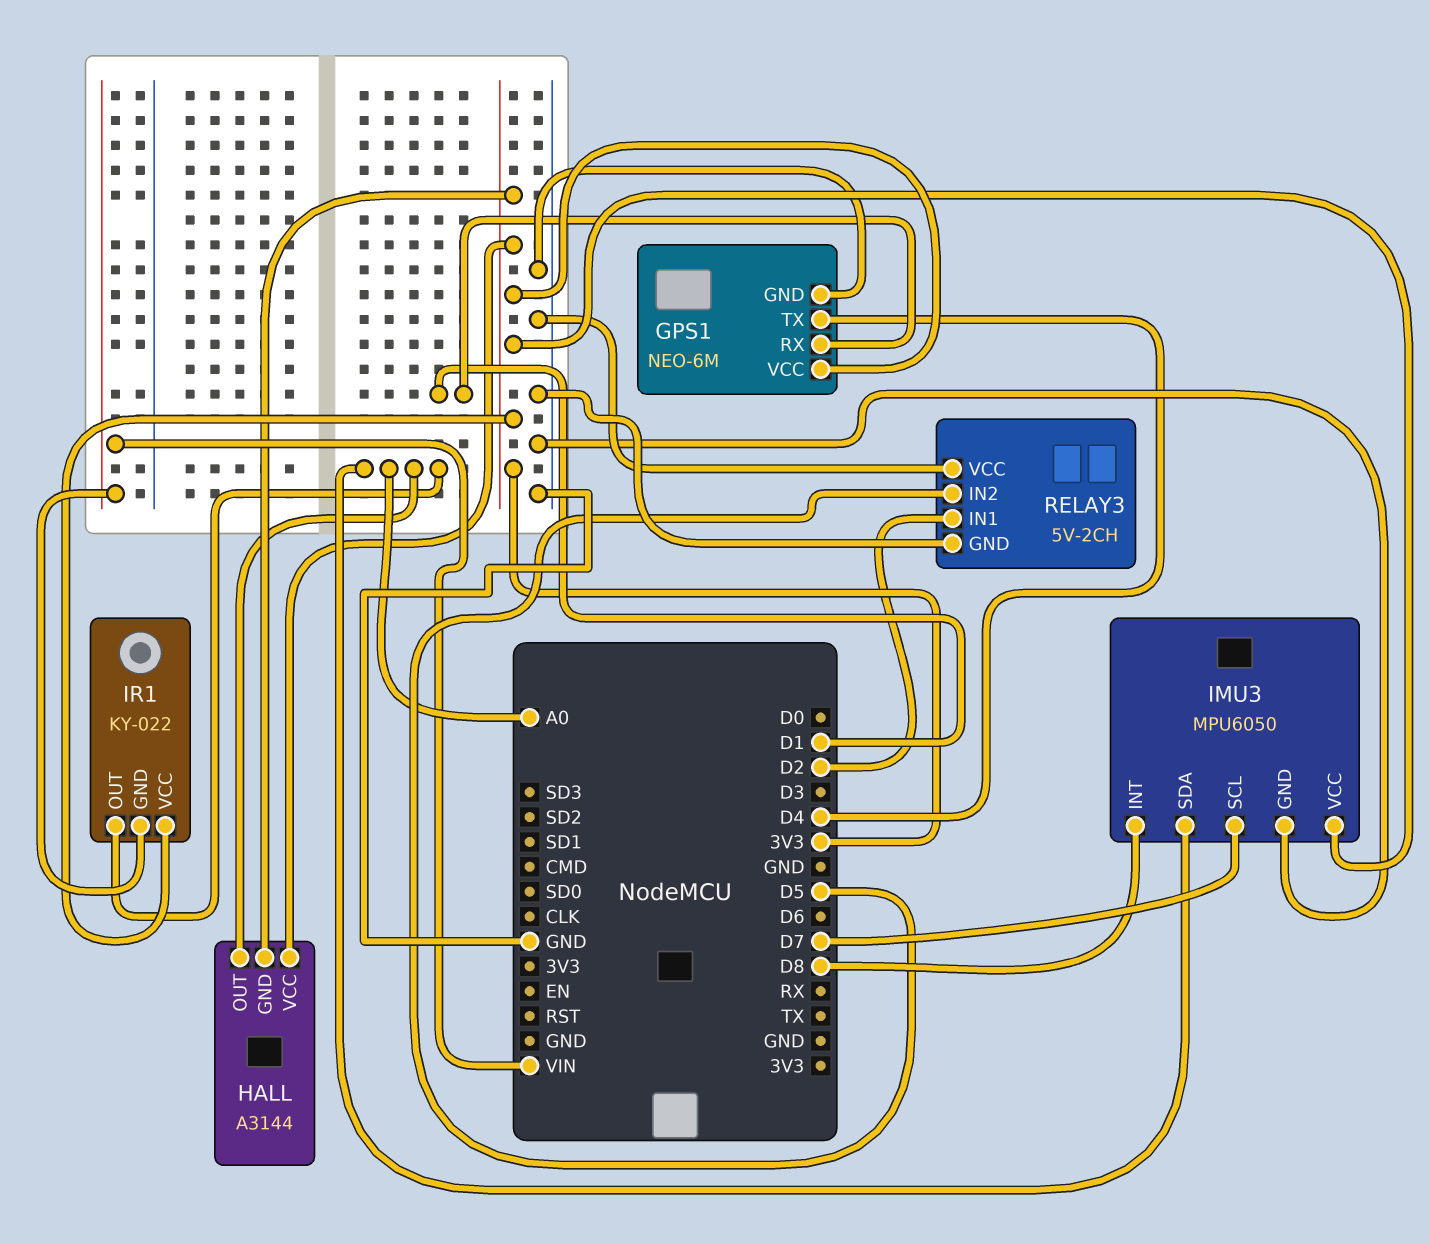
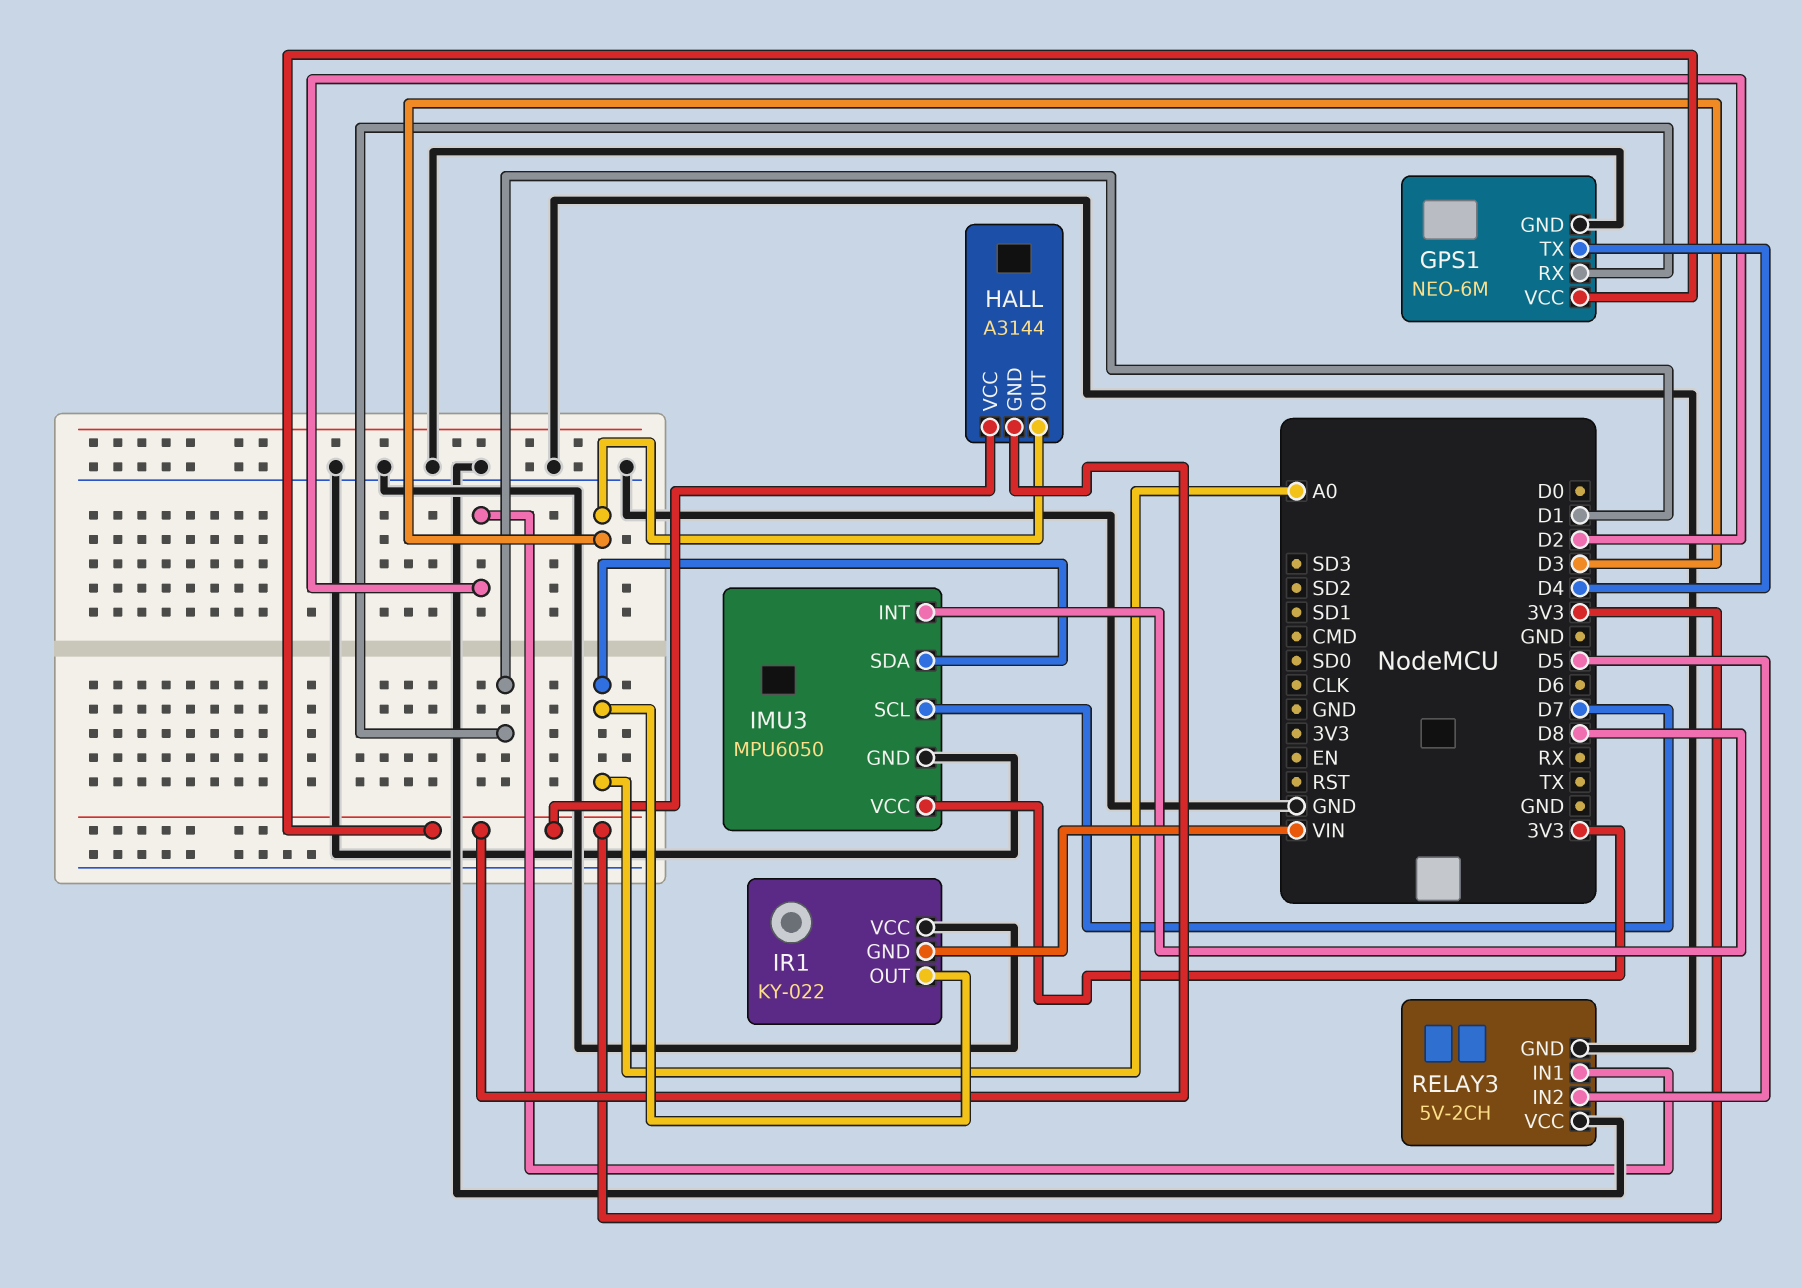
HALL pin OUT: A0 -> D3
IR1 pin VCC: 3V3 -> GND

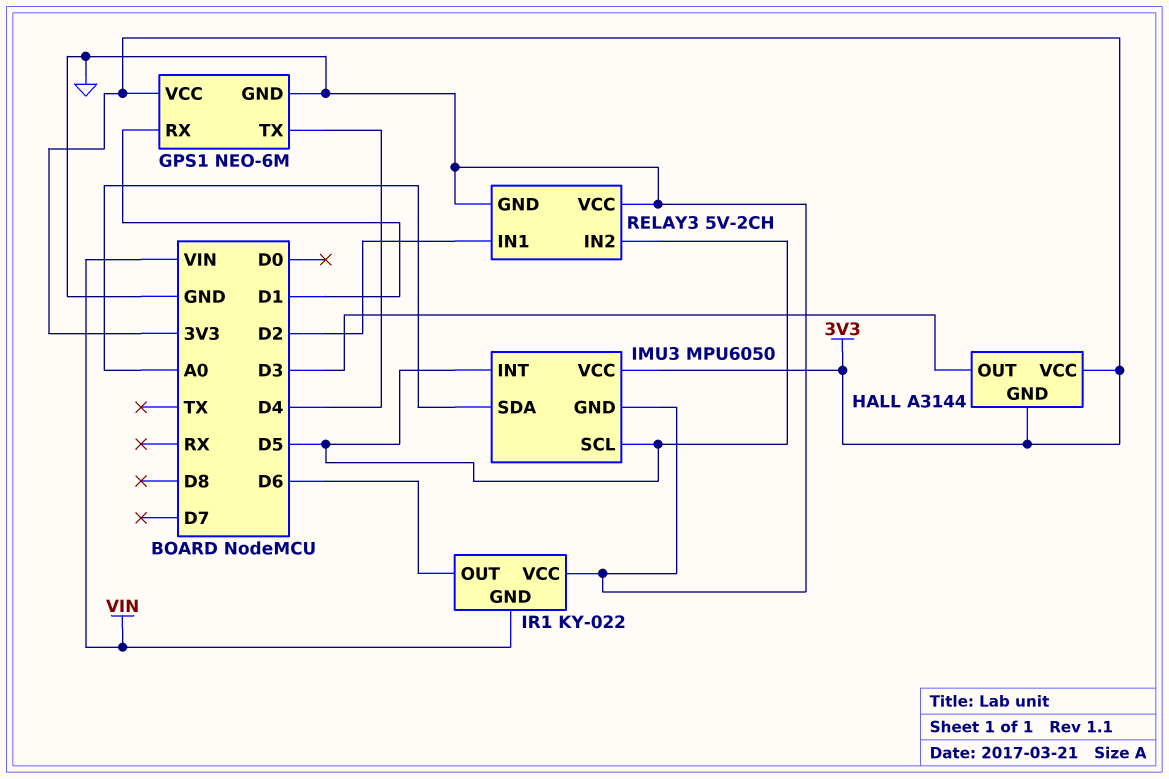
IMU3 pin INT: D8 -> D5
IMU3 pin SCL: D7 -> D5
IR1 pin OUT: A0 -> D6

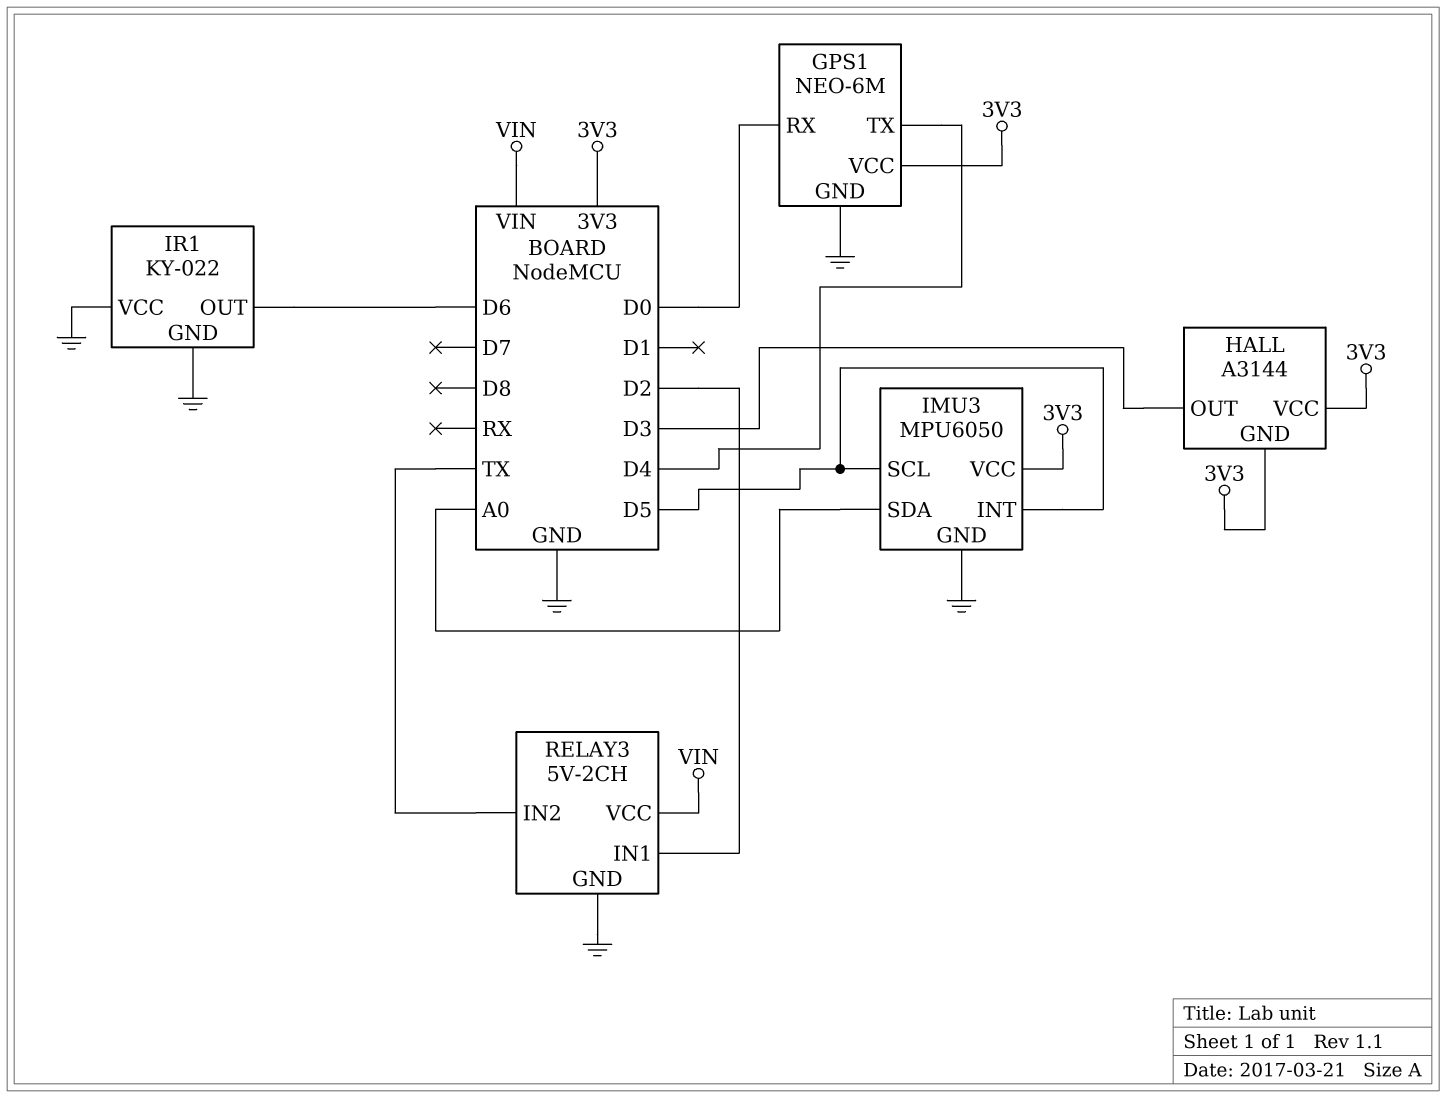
GPS1 pin RX: D1 -> D0
IR1 pin GND: VIN -> GND
RELAY3 pin IN2: D5 -> TX
RELAY3 pin VCC: GND -> VIN

